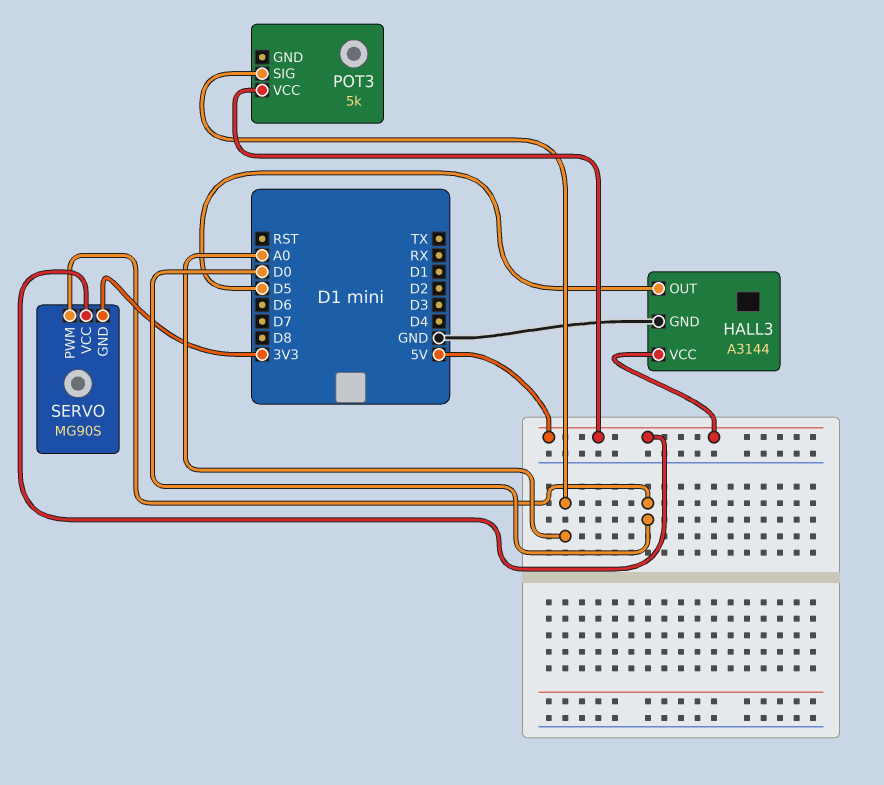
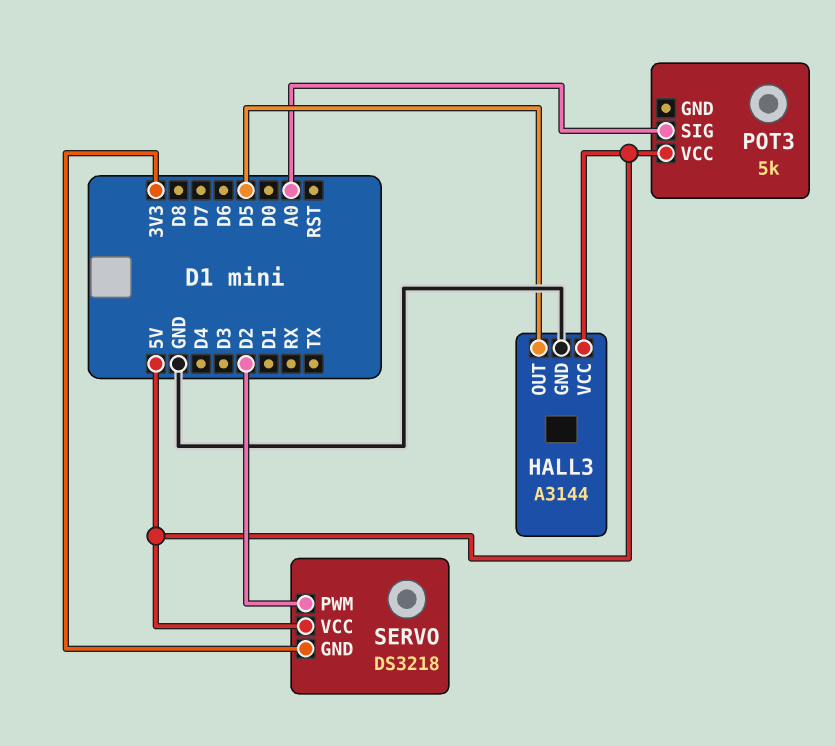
SERVO: MG90S -> DS3218
SERVO pin PWM: D0 -> D2

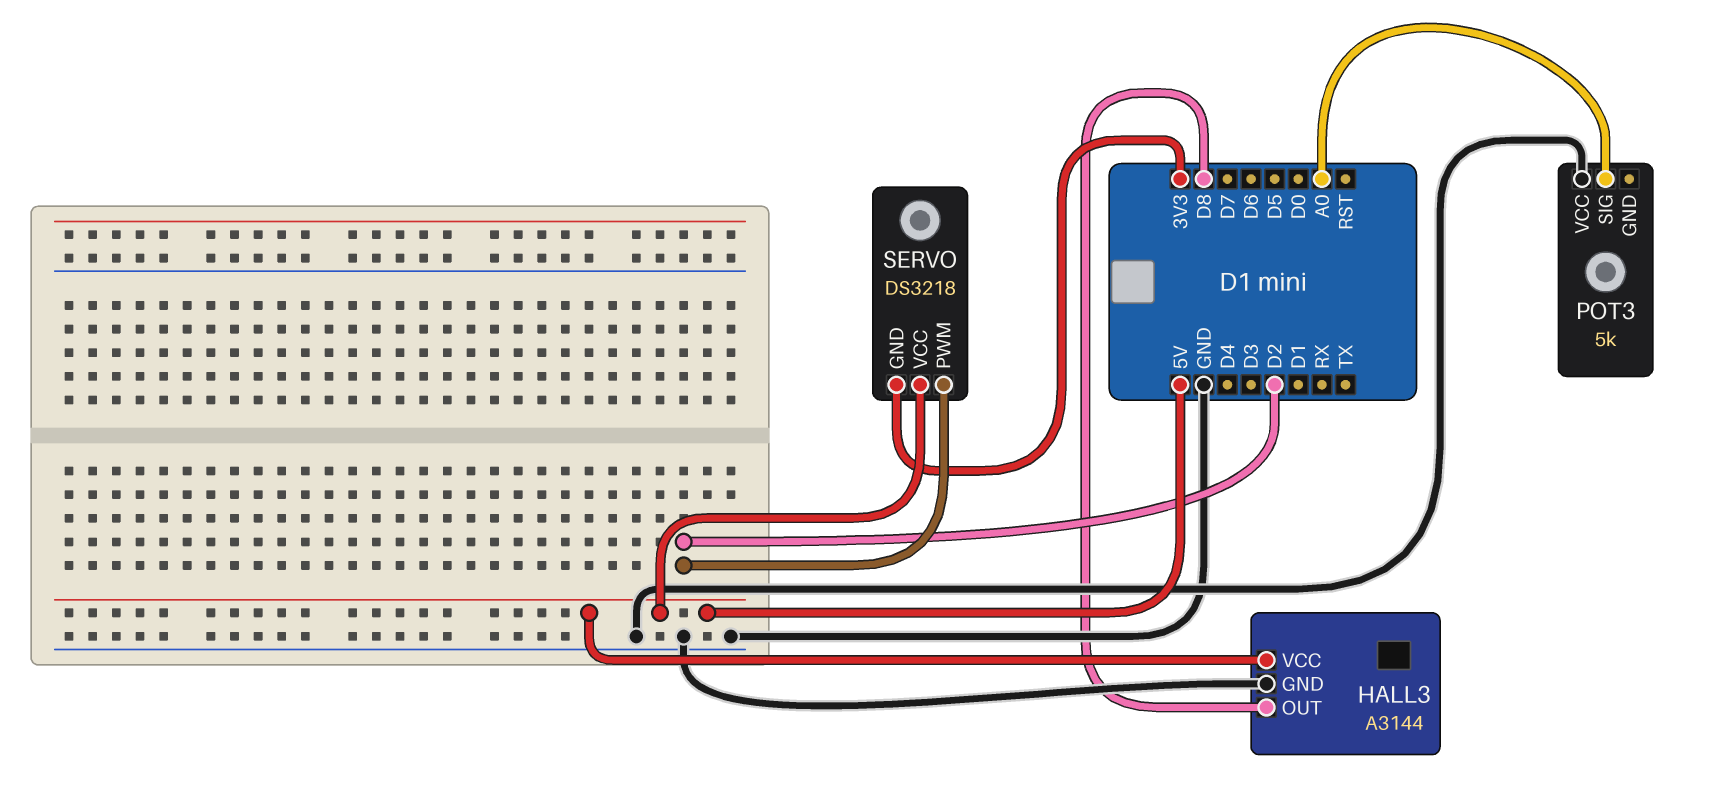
HALL3 pin OUT: D5 -> D8
POT3 pin VCC: 5V -> GND

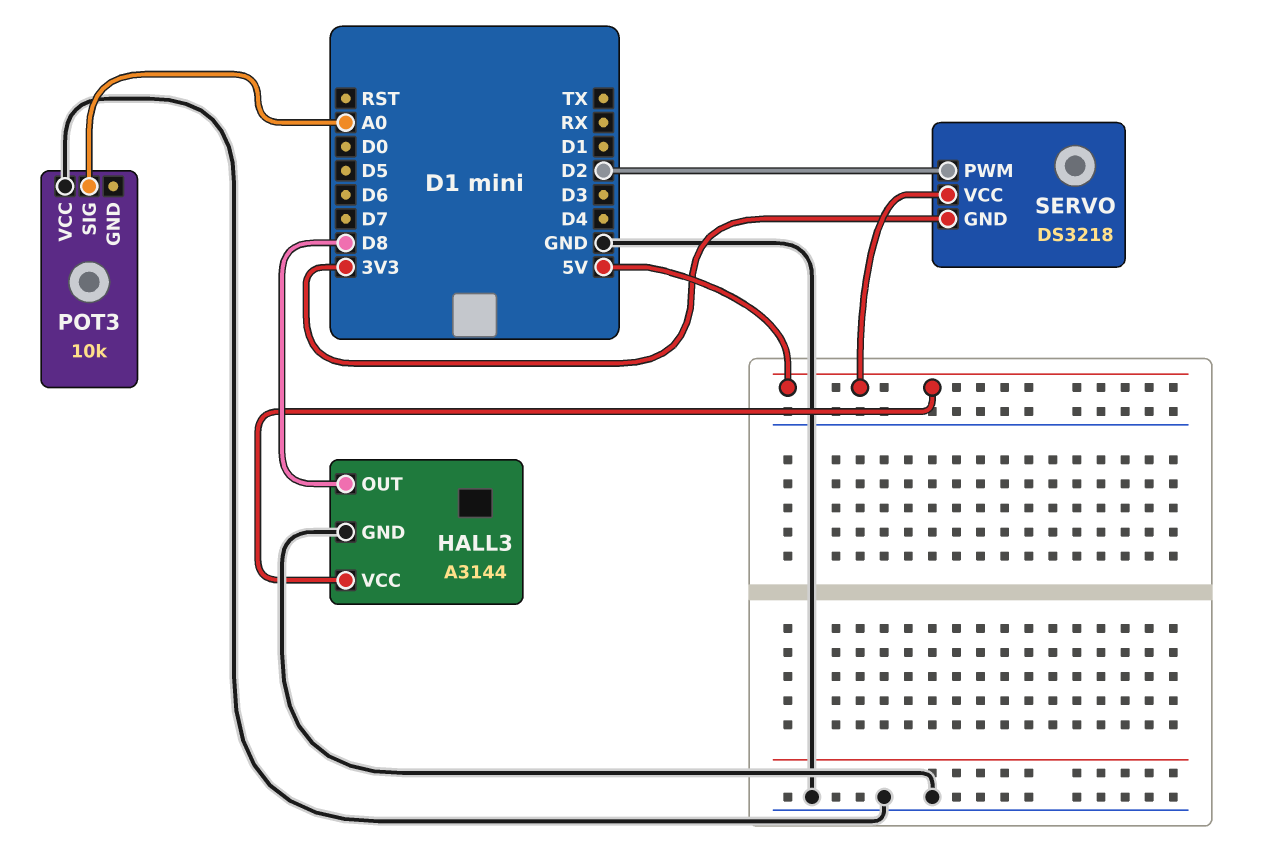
POT3: 5k -> 10k

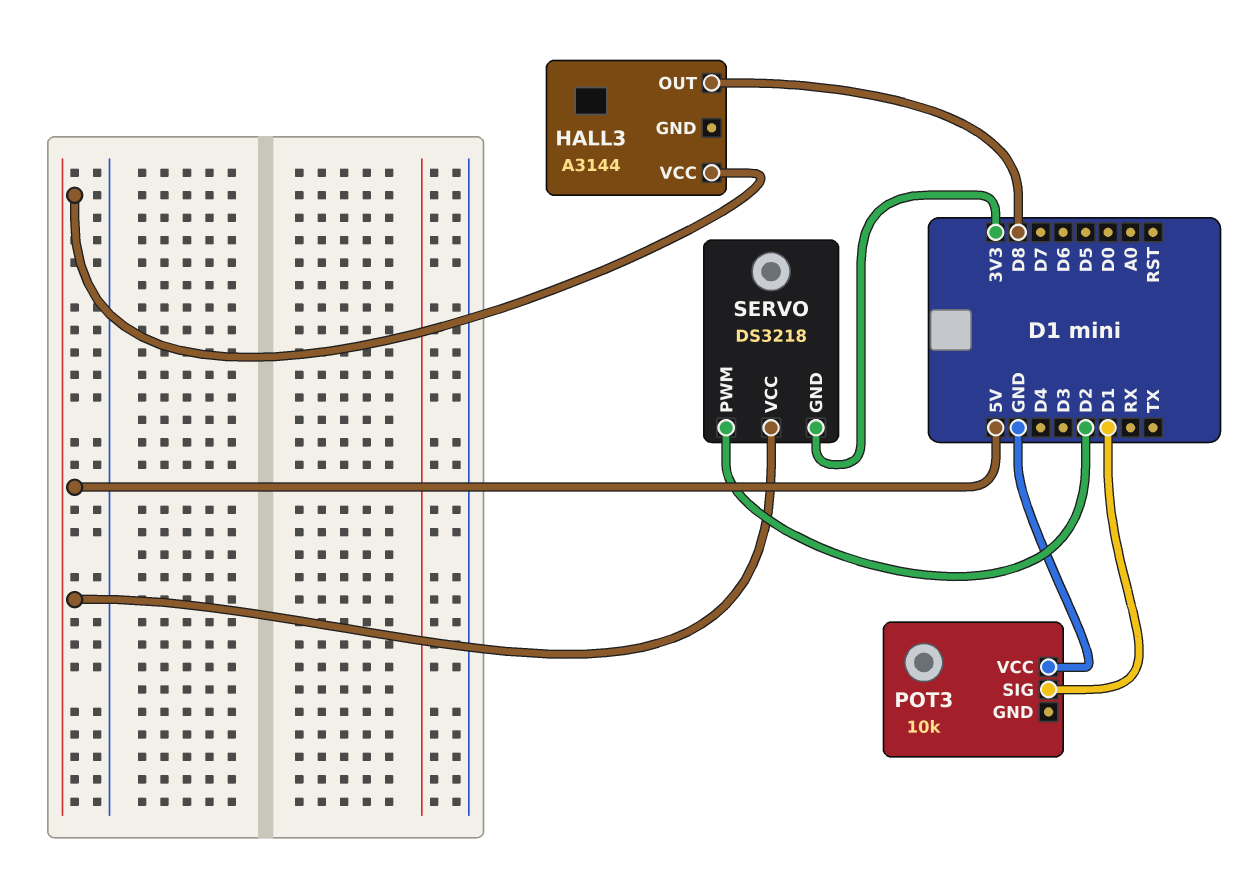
HALL3 pin GND: GND -> none
POT3 pin SIG: A0 -> D1

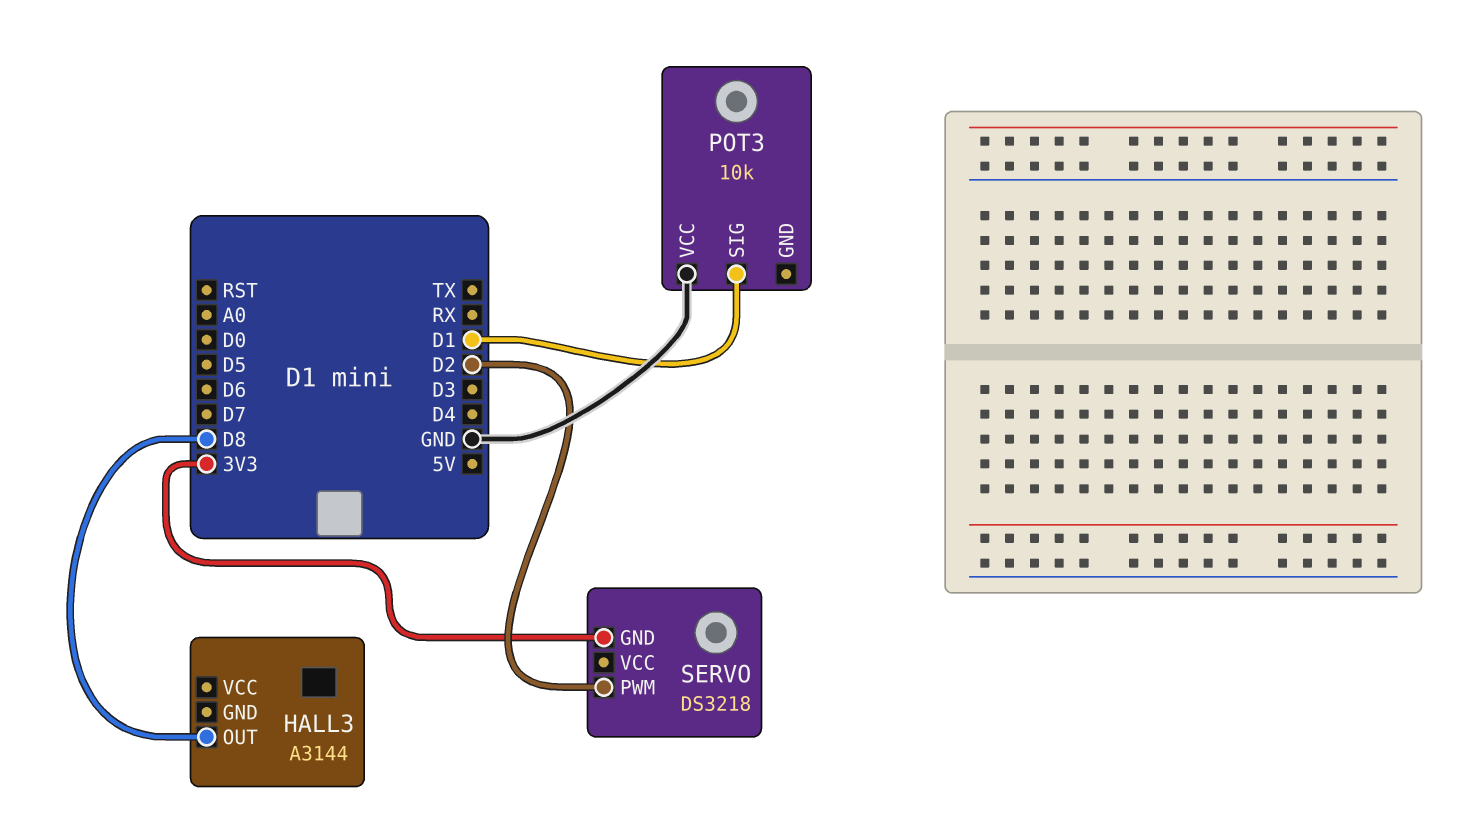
HALL3 pin VCC: 5V -> none
SERVO pin VCC: 5V -> none

